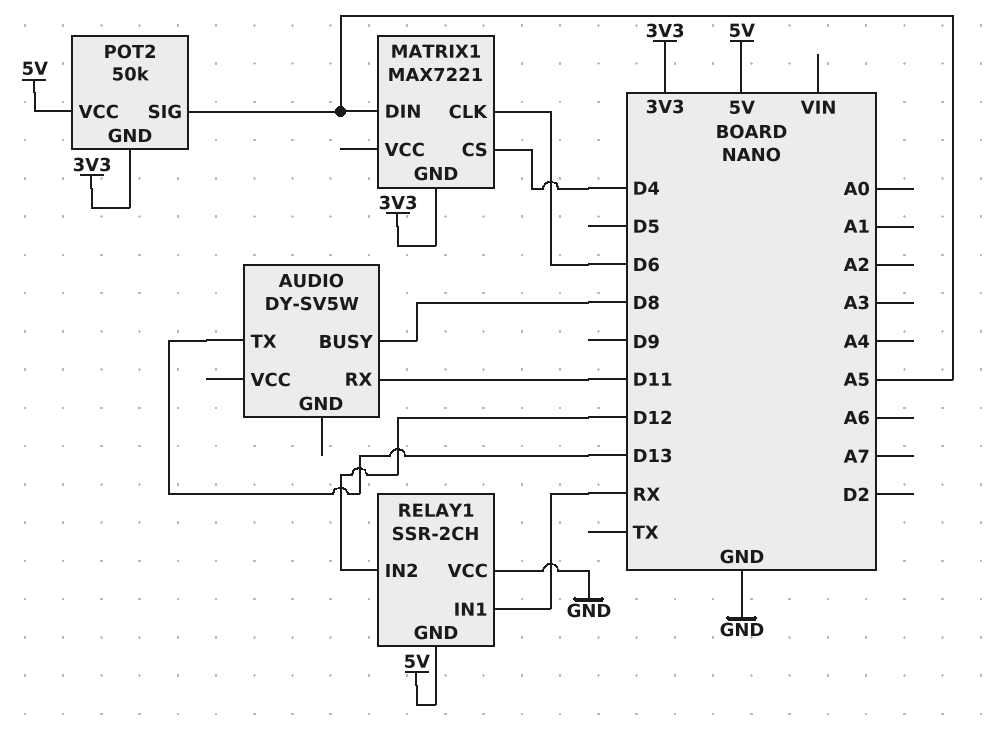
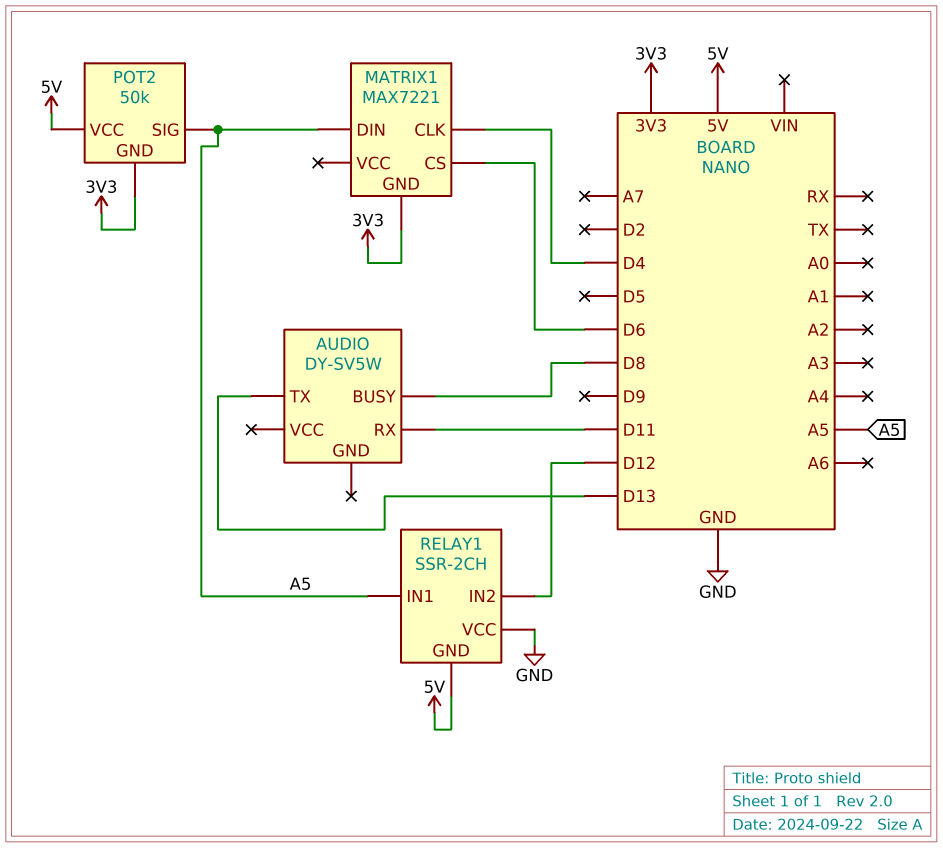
MATRIX1 pin CLK: D6 -> D4
MATRIX1 pin CS: D4 -> D6
RELAY1 pin IN1: RX -> A5

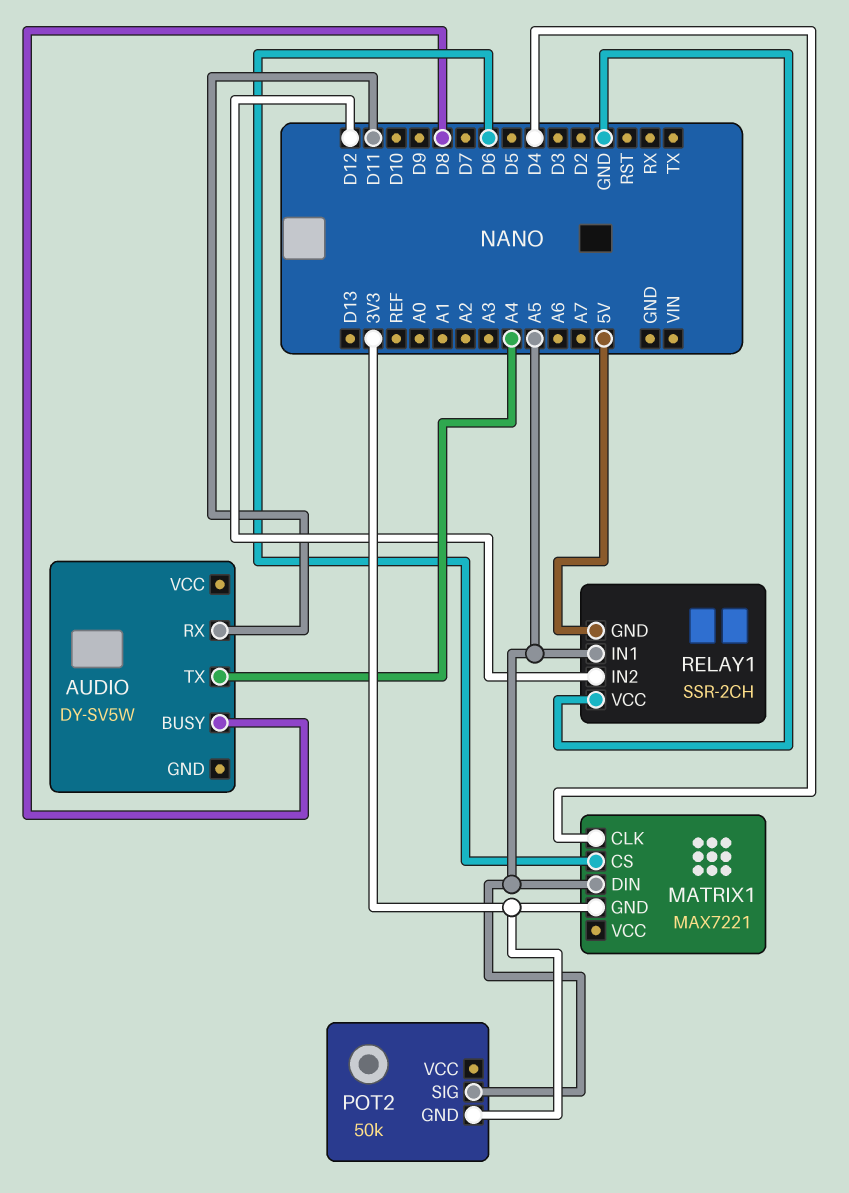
AUDIO pin TX: D13 -> A4
POT2 pin VCC: 5V -> none

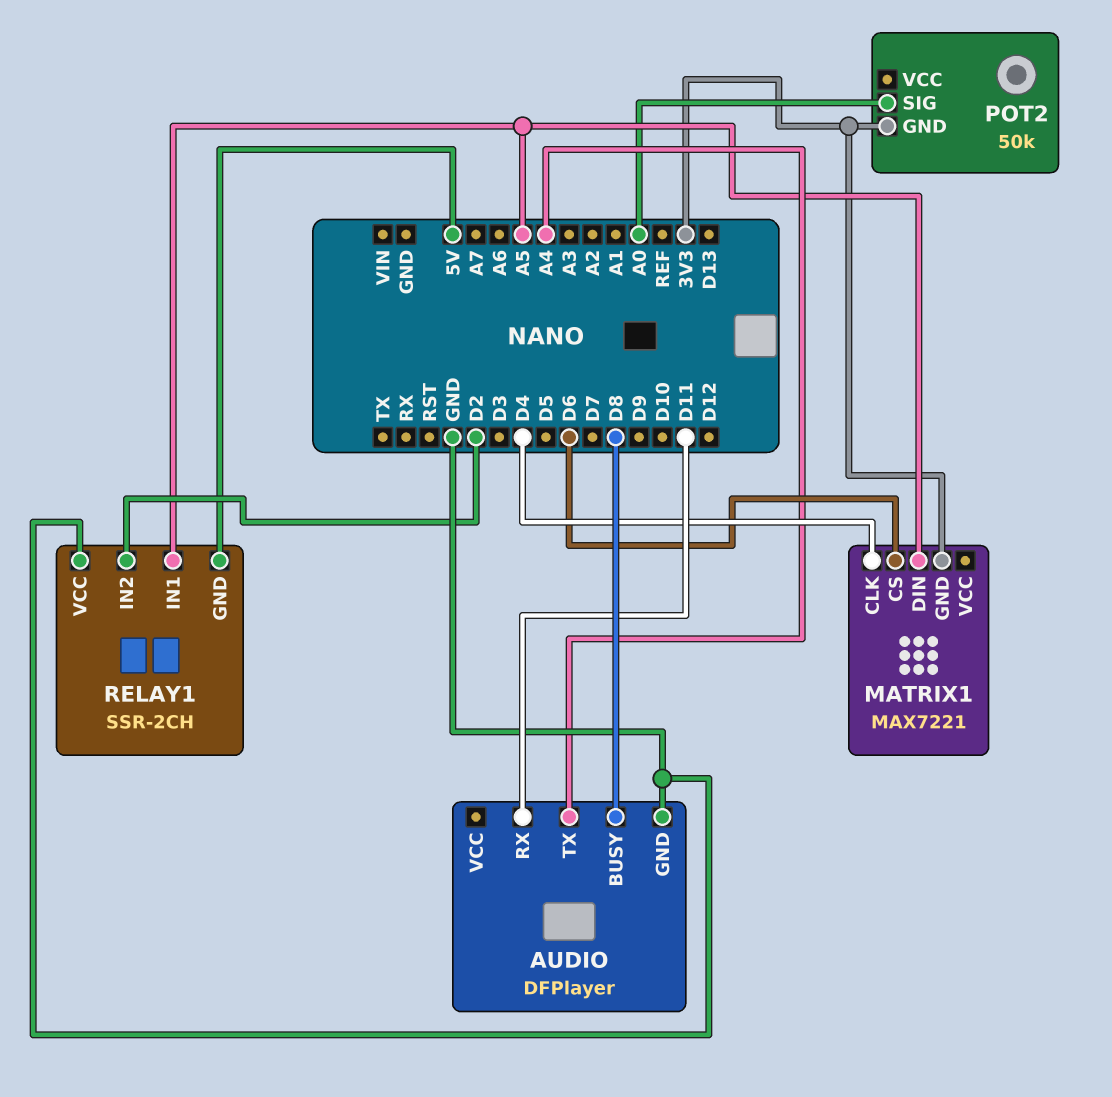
AUDIO: DY-SV5W -> DFPlayer
AUDIO pin GND: none -> GND
POT2 pin SIG: A5 -> A0
RELAY1 pin IN2: D12 -> D2

